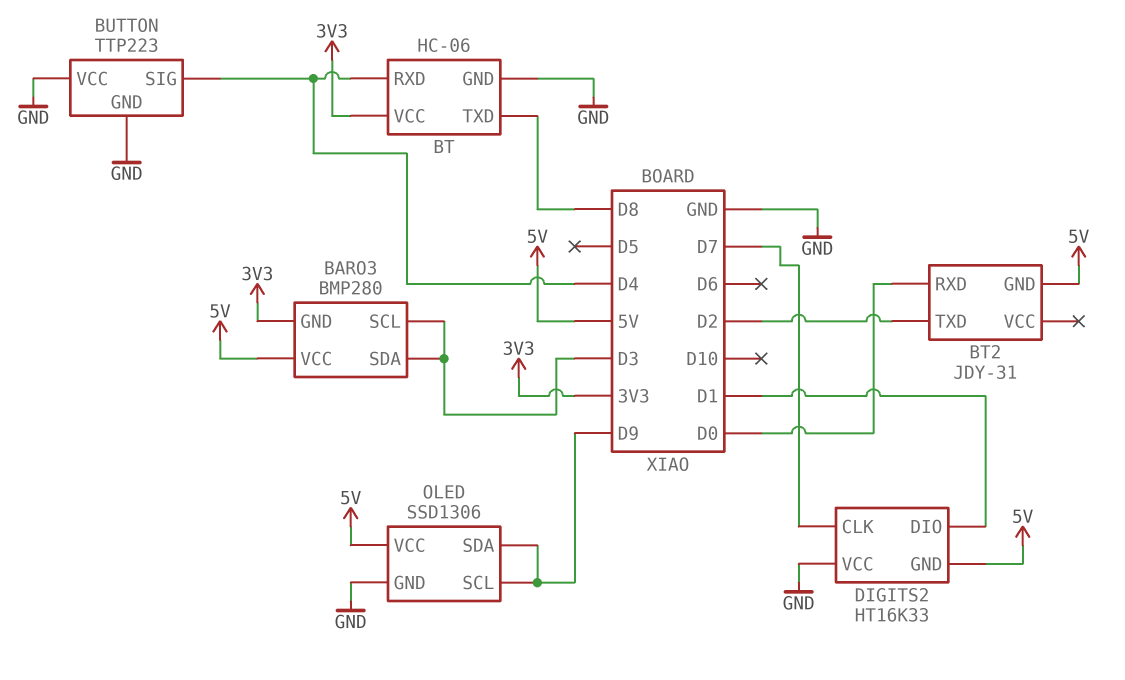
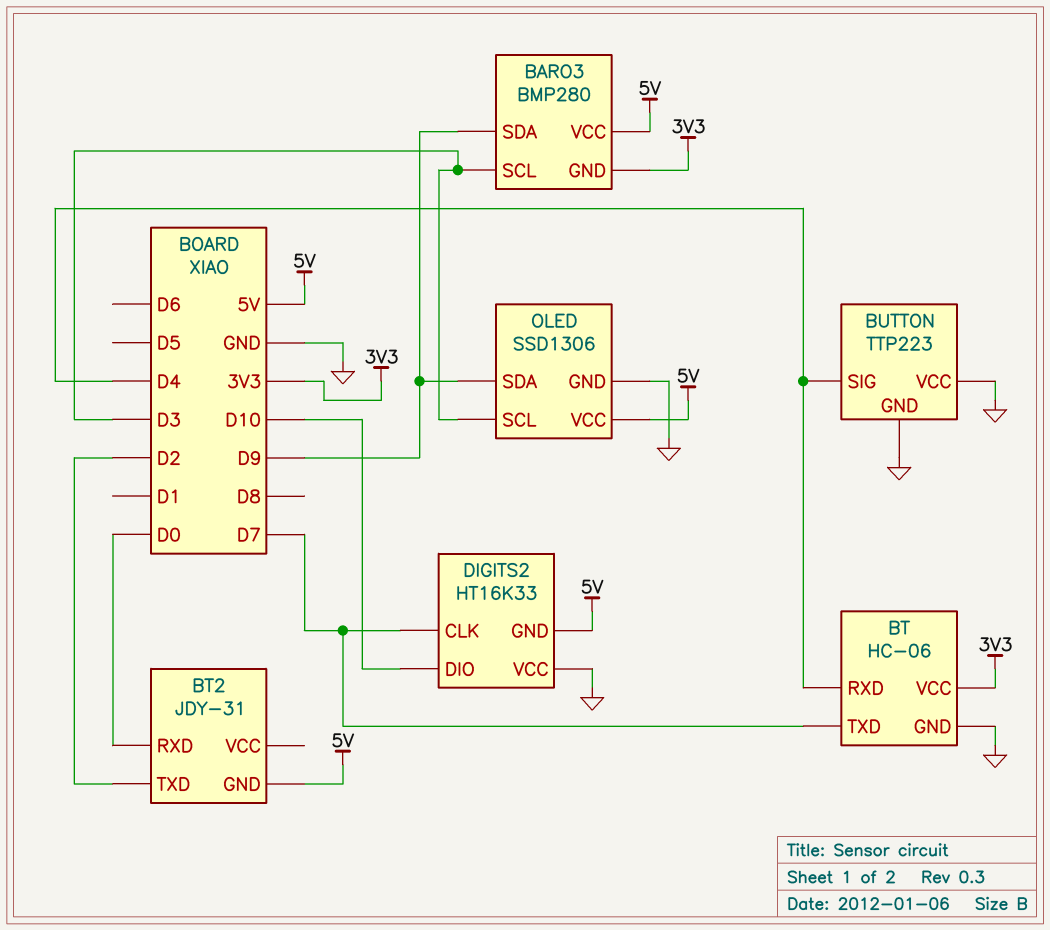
BARO3 pin SDA: D3 -> D9
BT pin TXD: D8 -> D7
DIGITS2 pin DIO: D1 -> D10
OLED pin SCL: D9 -> D3

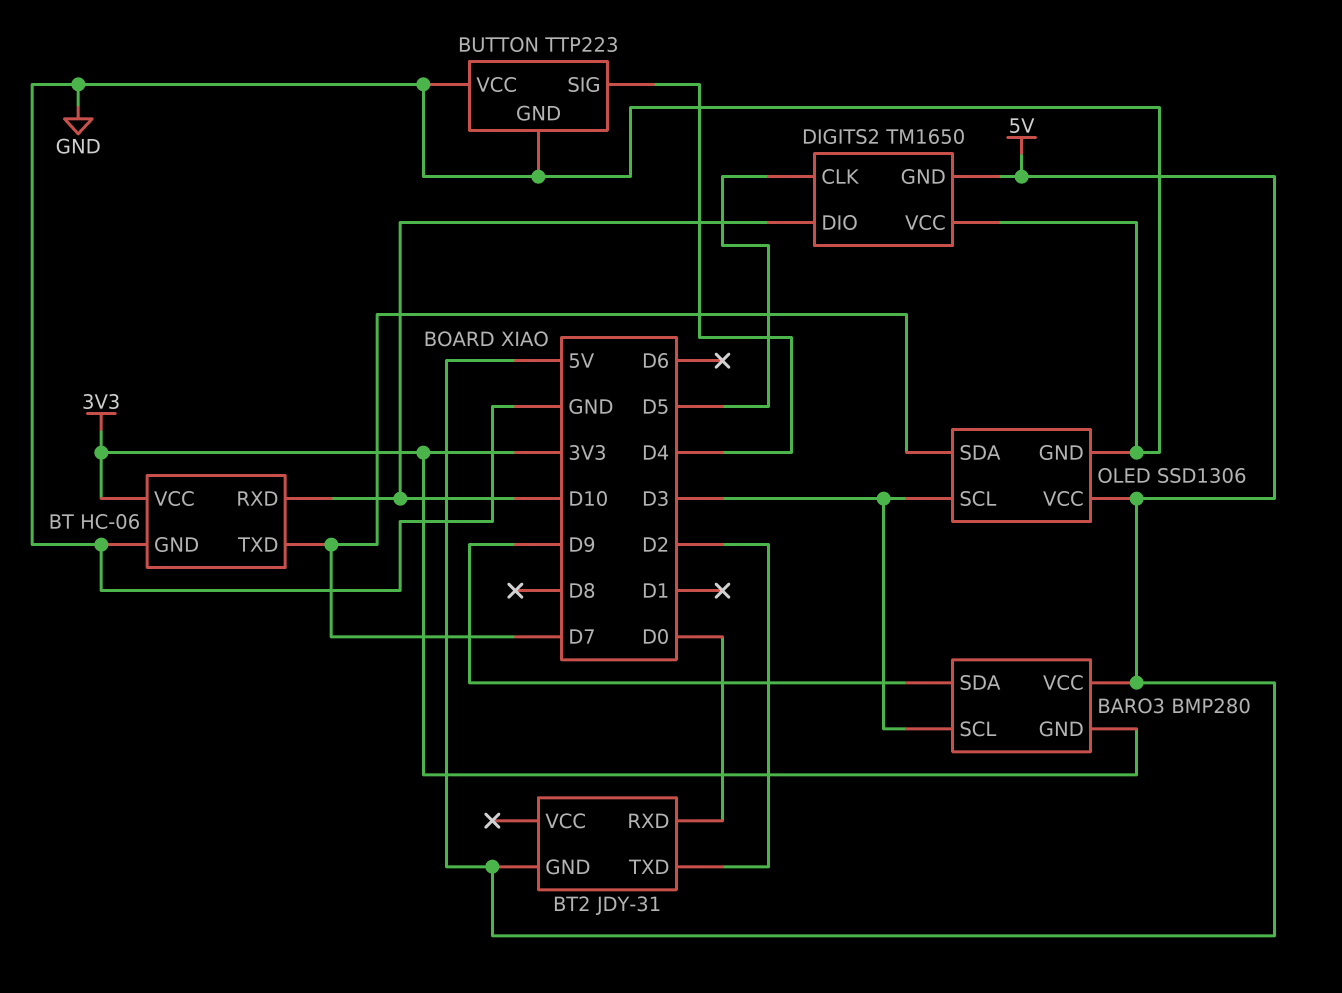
BT pin RXD: D4 -> D10
DIGITS2: HT16K33 -> TM1650
DIGITS2 pin CLK: D7 -> D5
OLED pin SDA: D9 -> D7

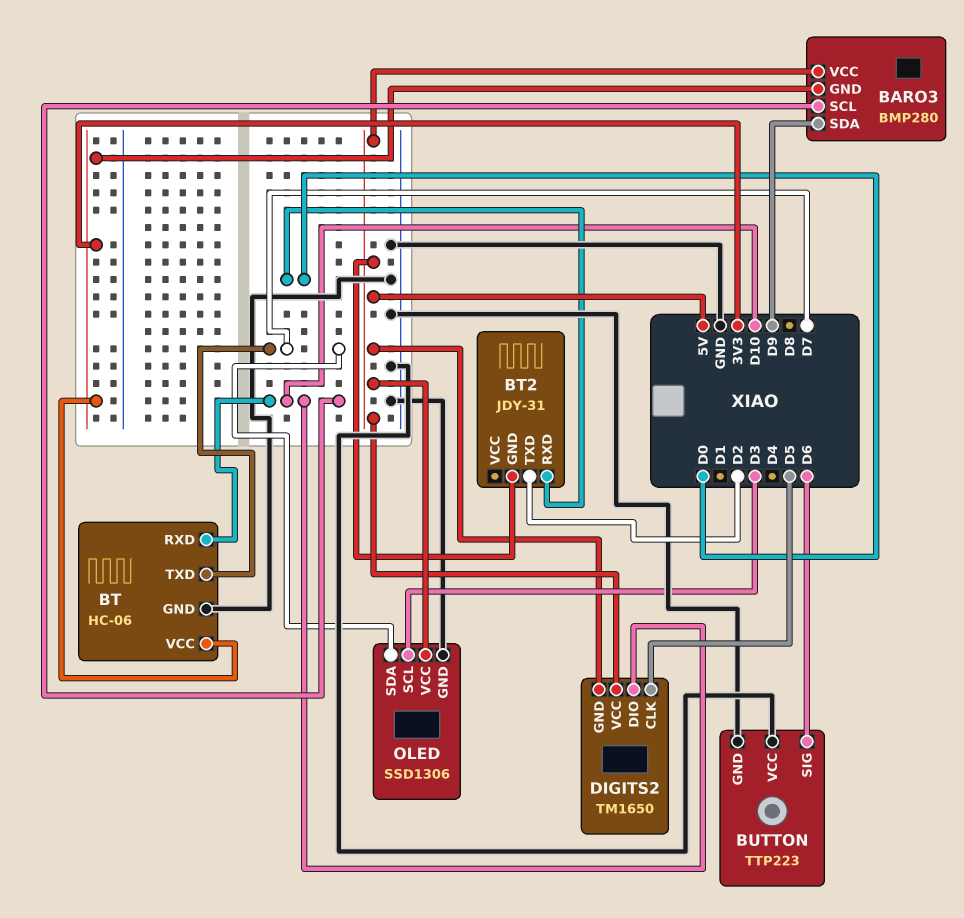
BARO3 pin SCL: D3 -> D10
BUTTON pin SIG: D4 -> D6
DIGITS2 pin VCC: GND -> 5V

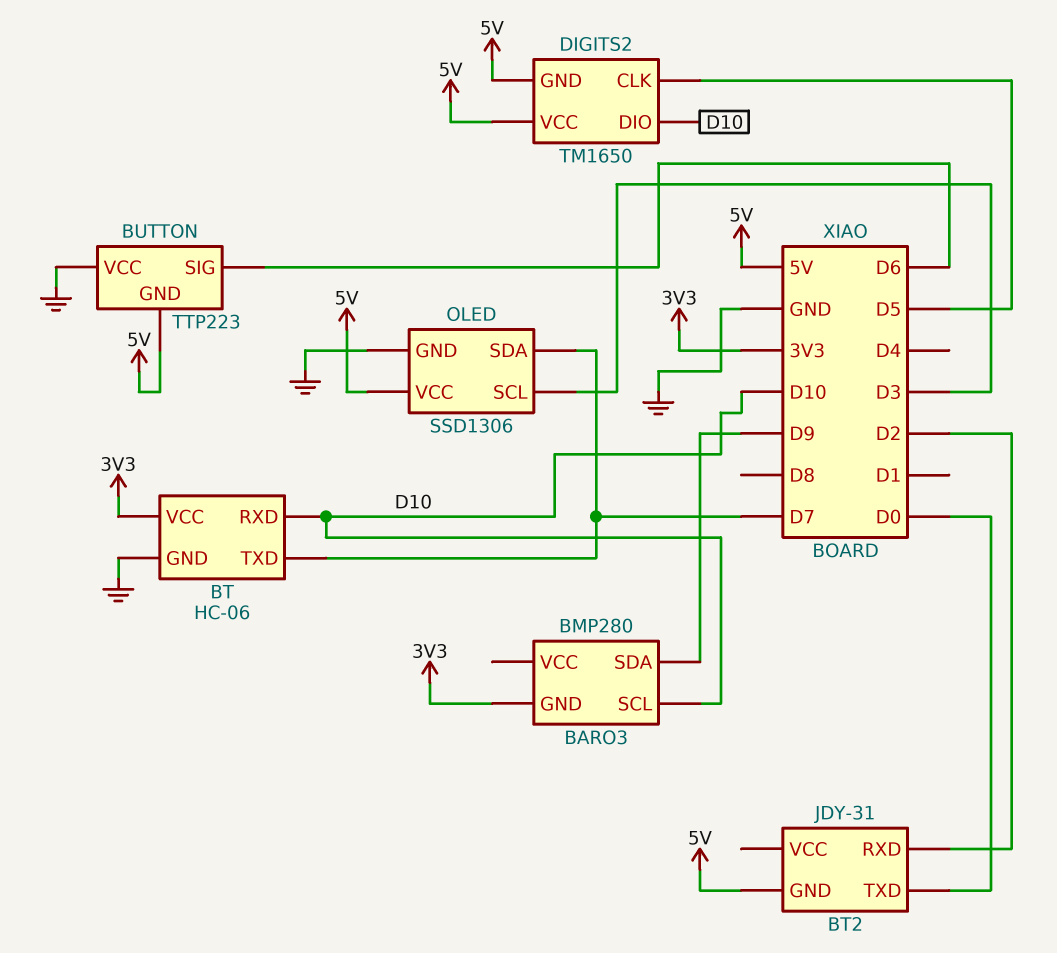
BARO3 pin VCC: 5V -> none
BT2 pin RXD: D0 -> D2
BT2 pin TXD: D2 -> D0
BUTTON pin GND: GND -> 5V

